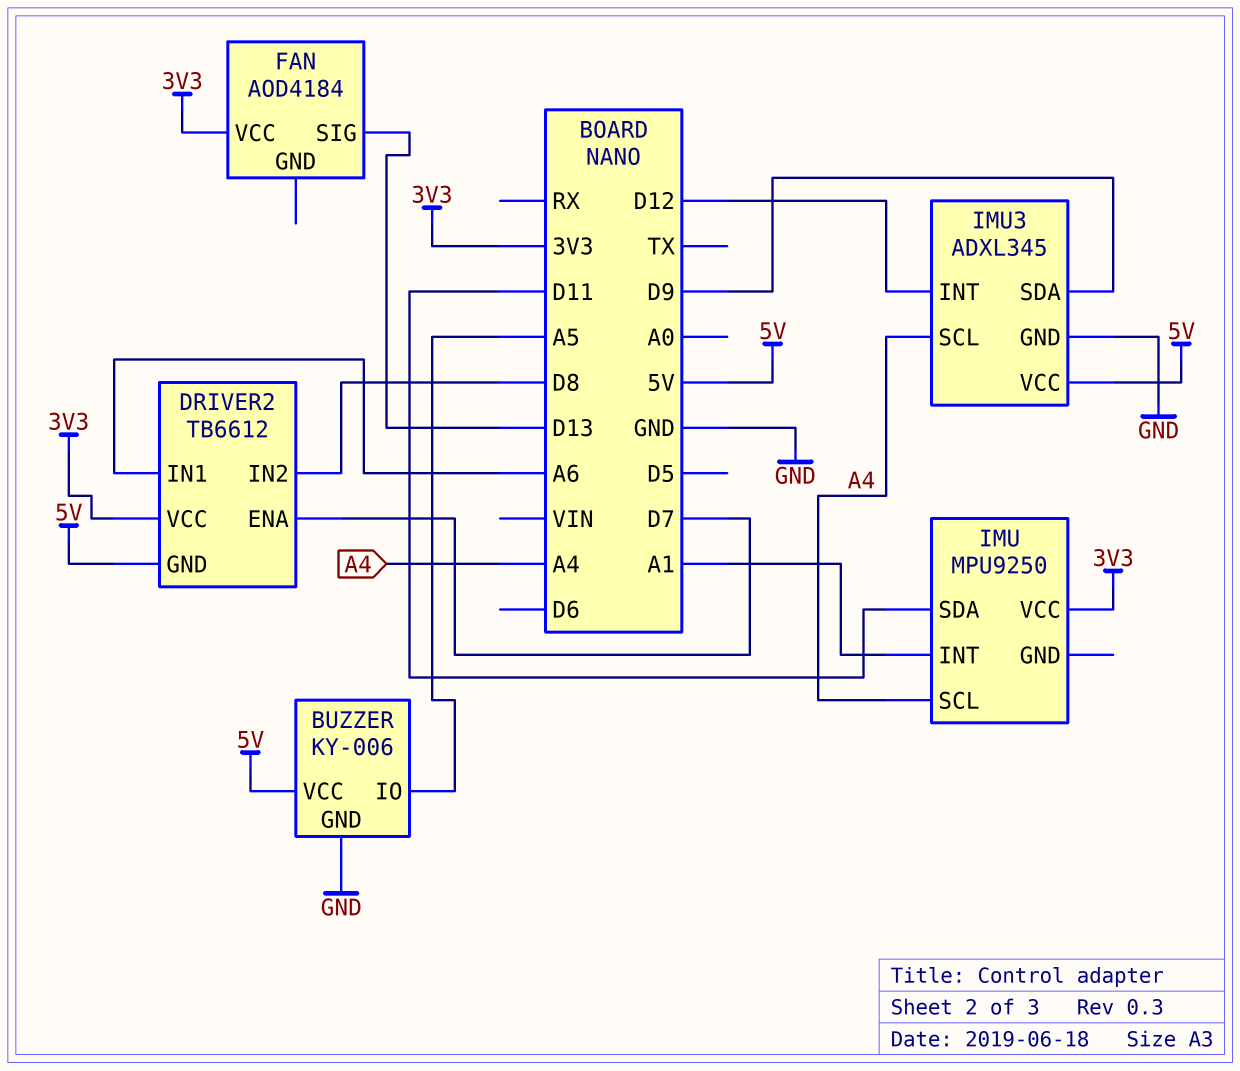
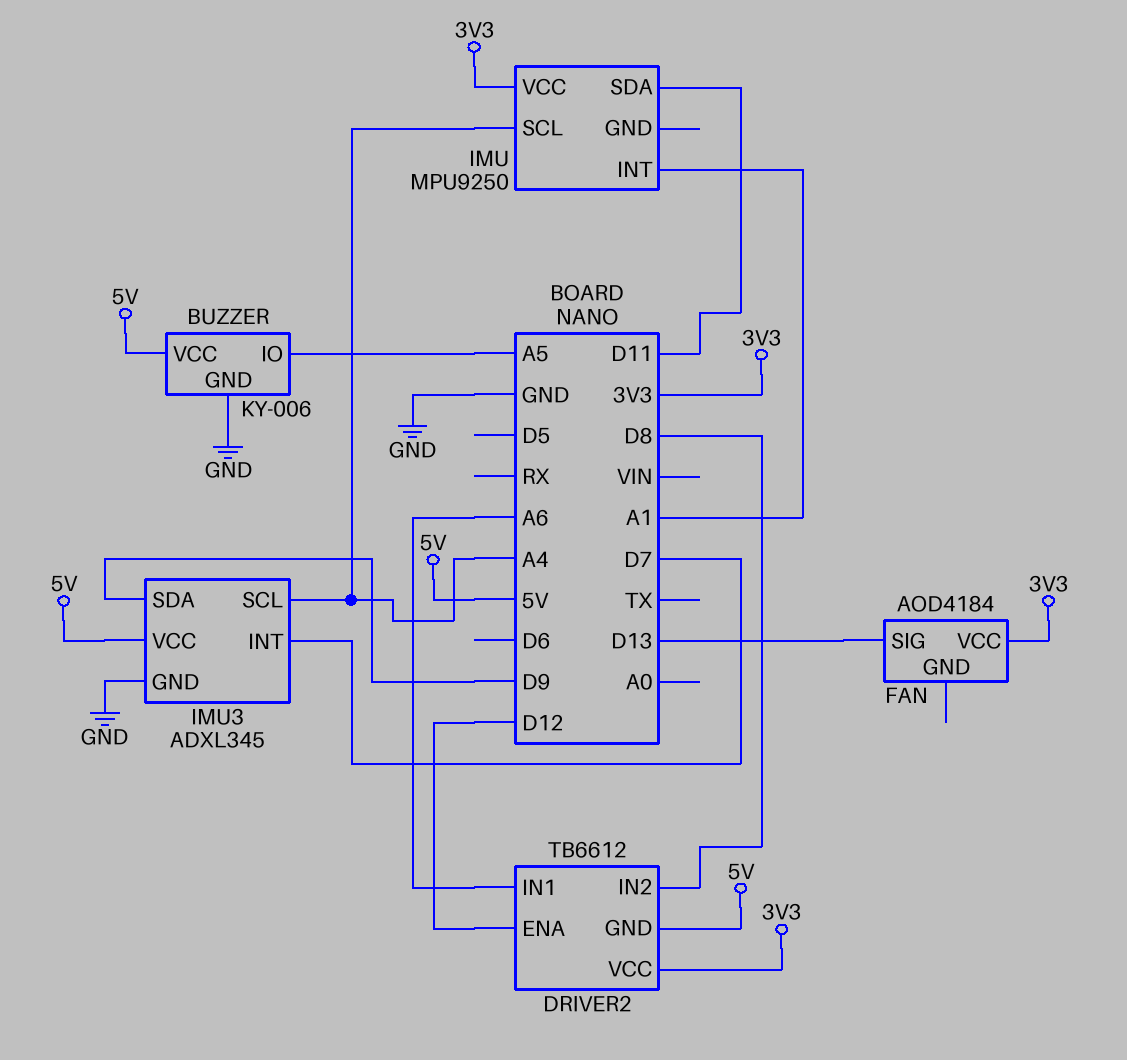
DRIVER2 pin ENA: D7 -> D12
IMU3 pin INT: D12 -> D7

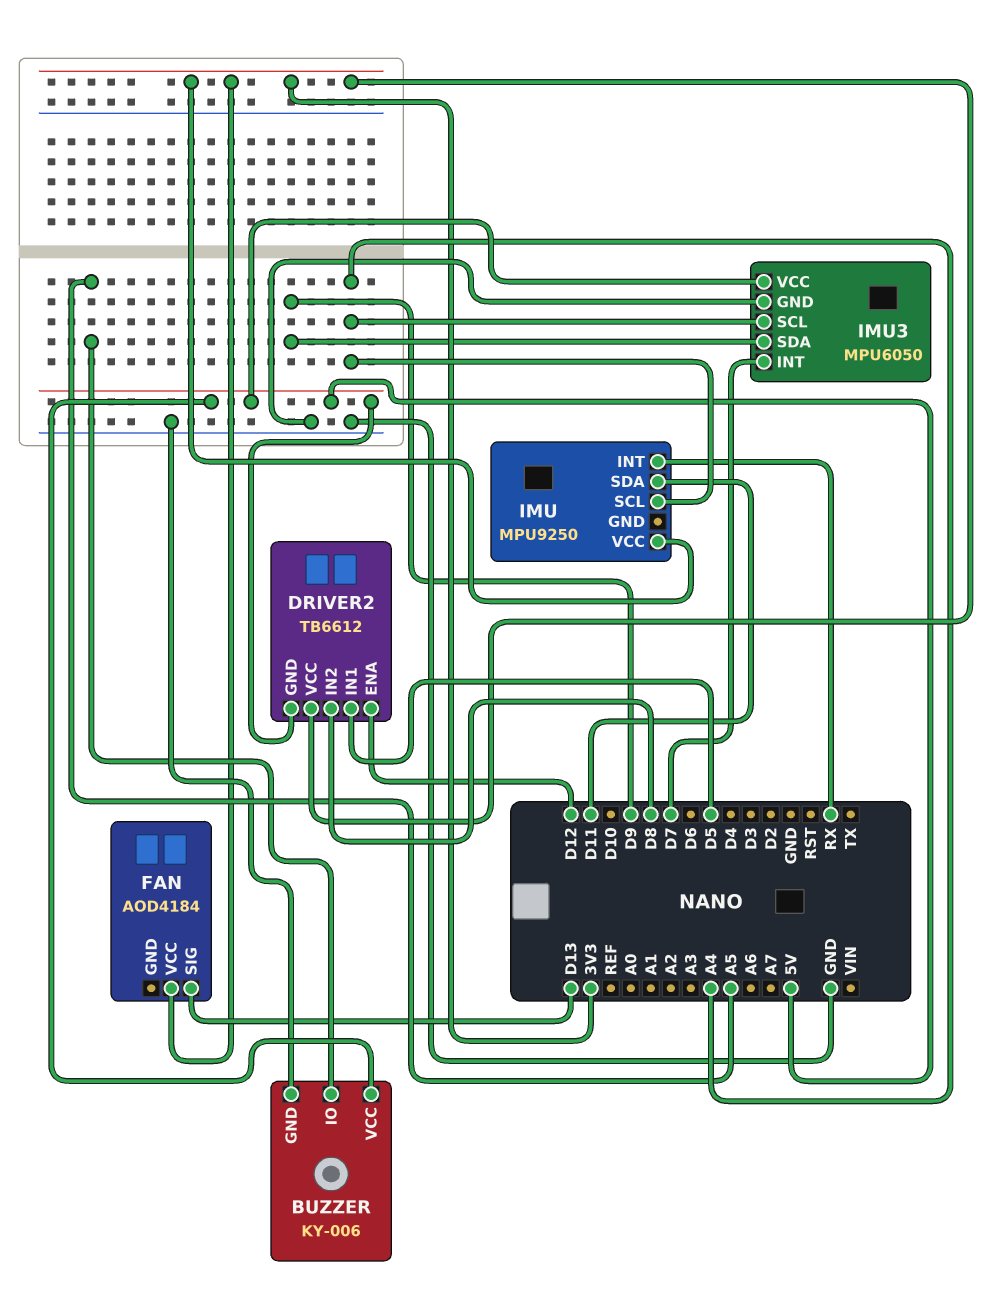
DRIVER2 pin IN1: A6 -> D5
IMU pin INT: A1 -> RX
IMU3: ADXL345 -> MPU6050

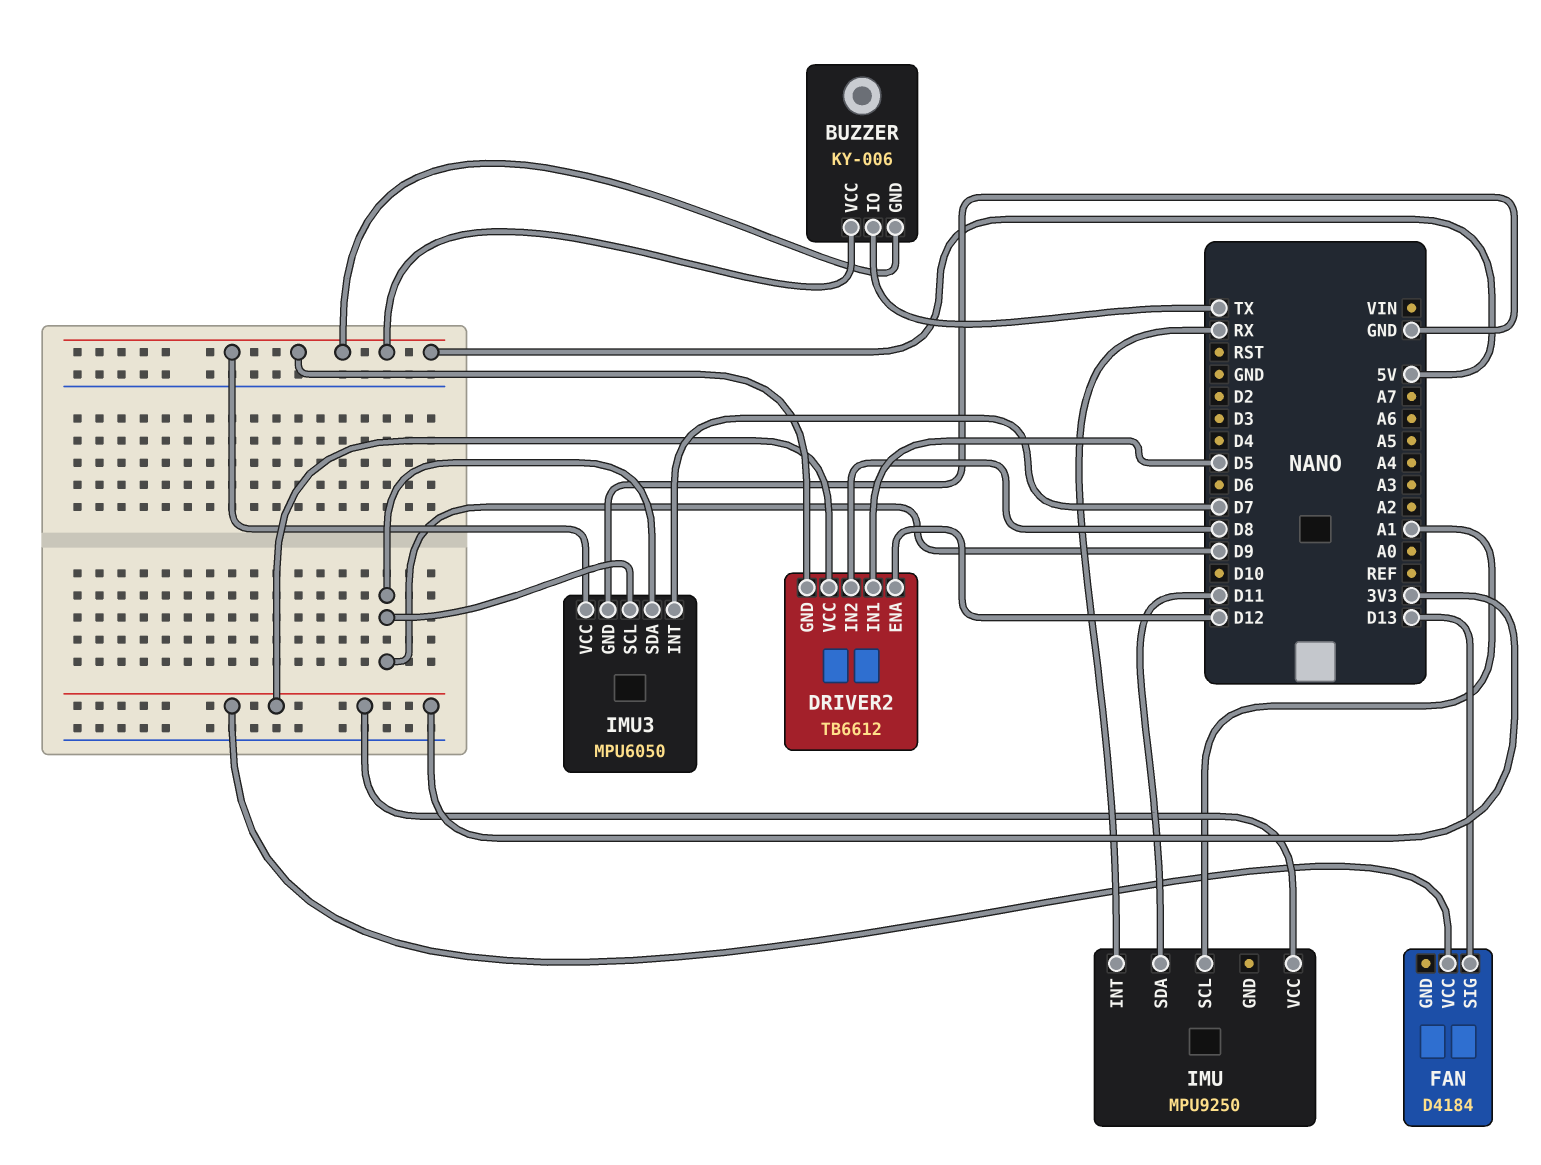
BUZZER pin GND: GND -> 5V
BUZZER pin IO: A5 -> TX
FAN: AOD4184 -> D4184
IMU pin SCL: A4 -> A1
IMU3 pin SCL: A4 -> D9

